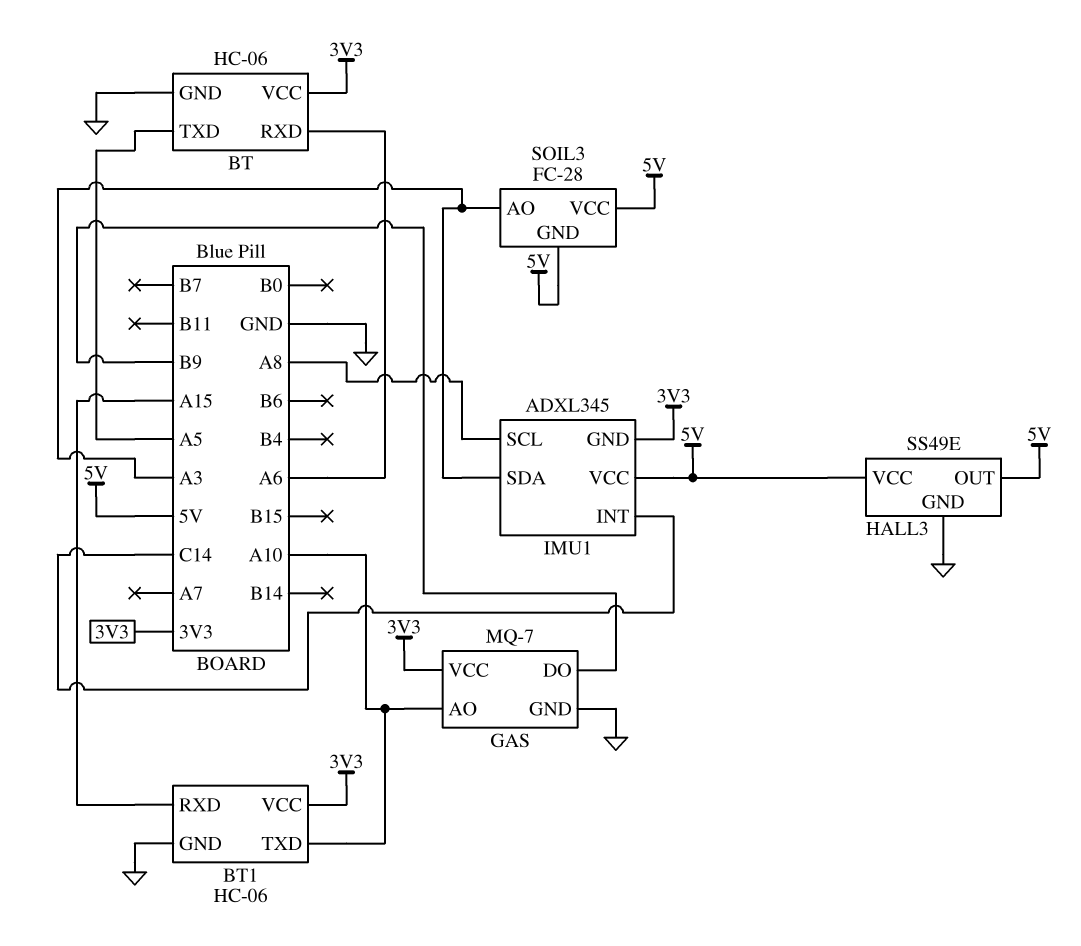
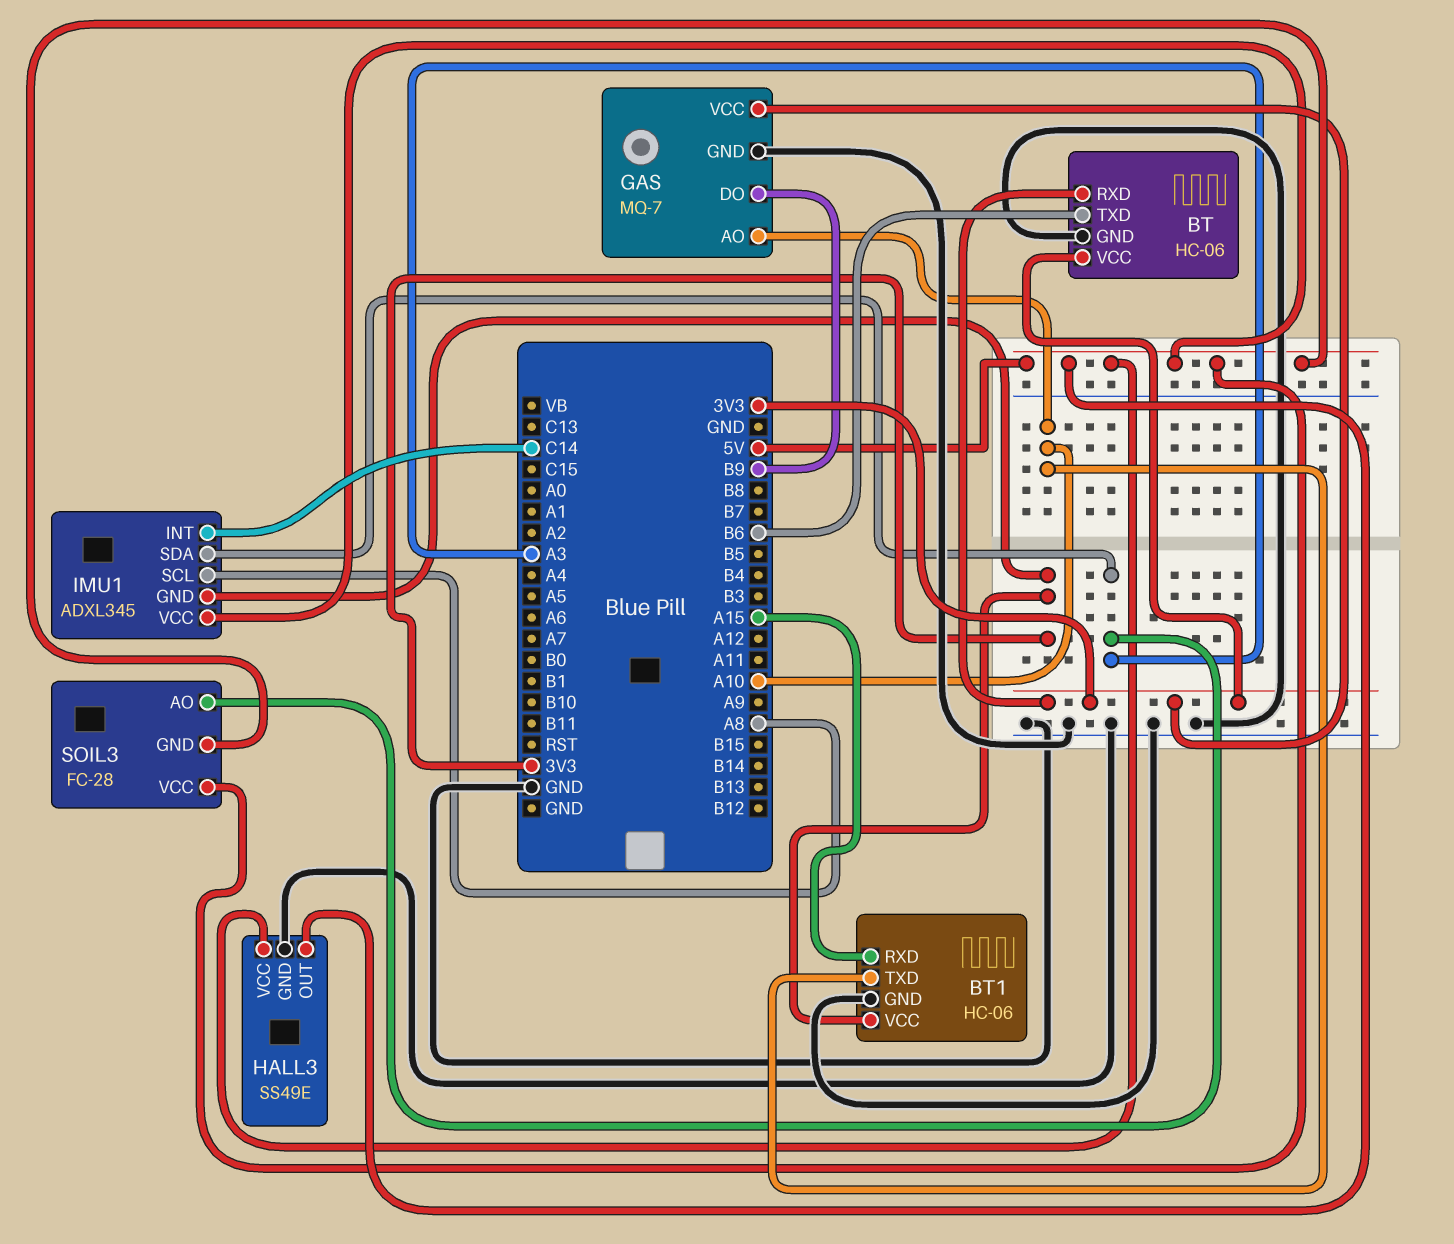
BT pin RXD: A6 -> 3V3
BT pin TXD: A5 -> B6

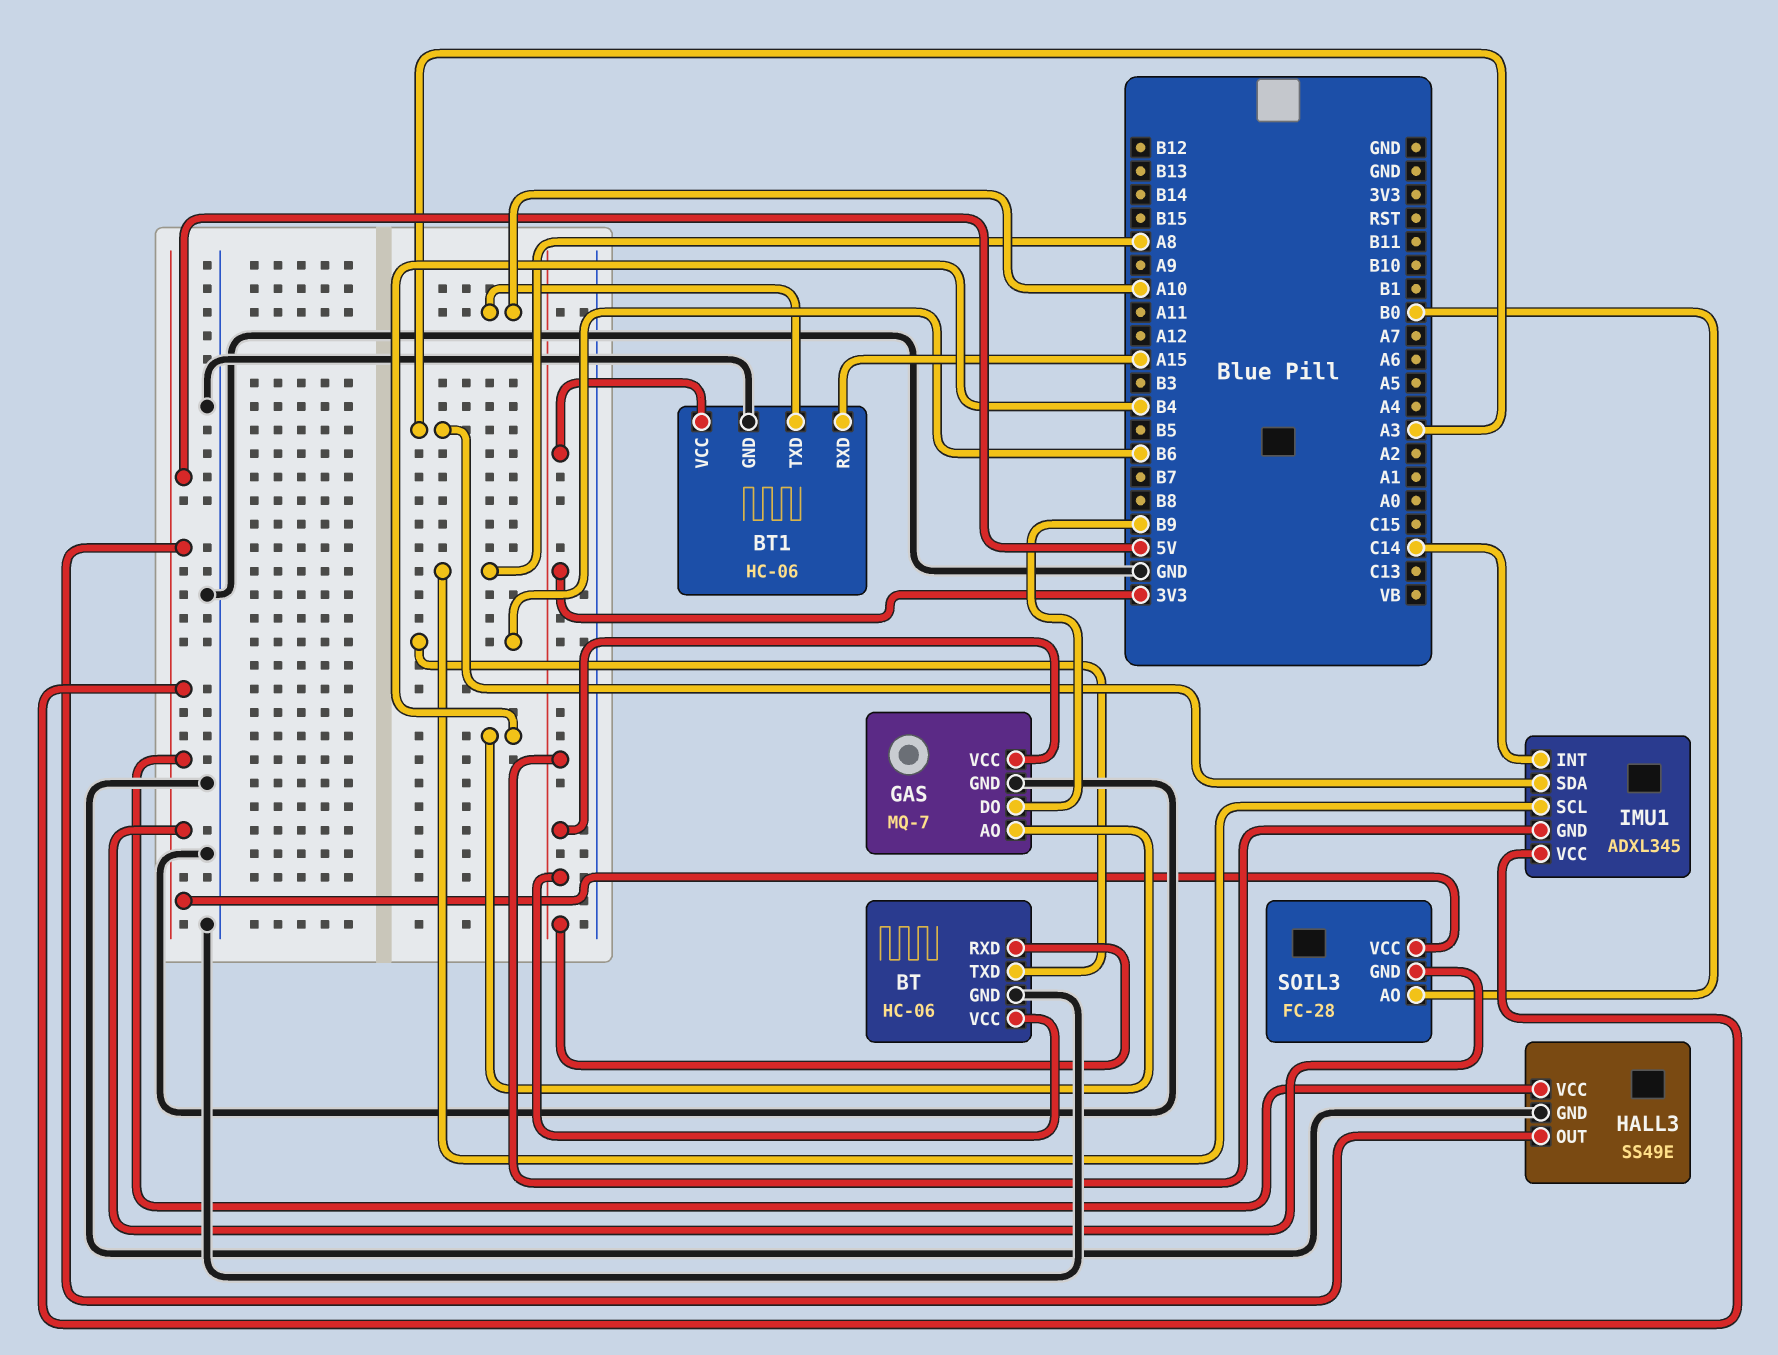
GAS pin AO: A10 -> B4
SOIL3 pin AO: A3 -> B0

